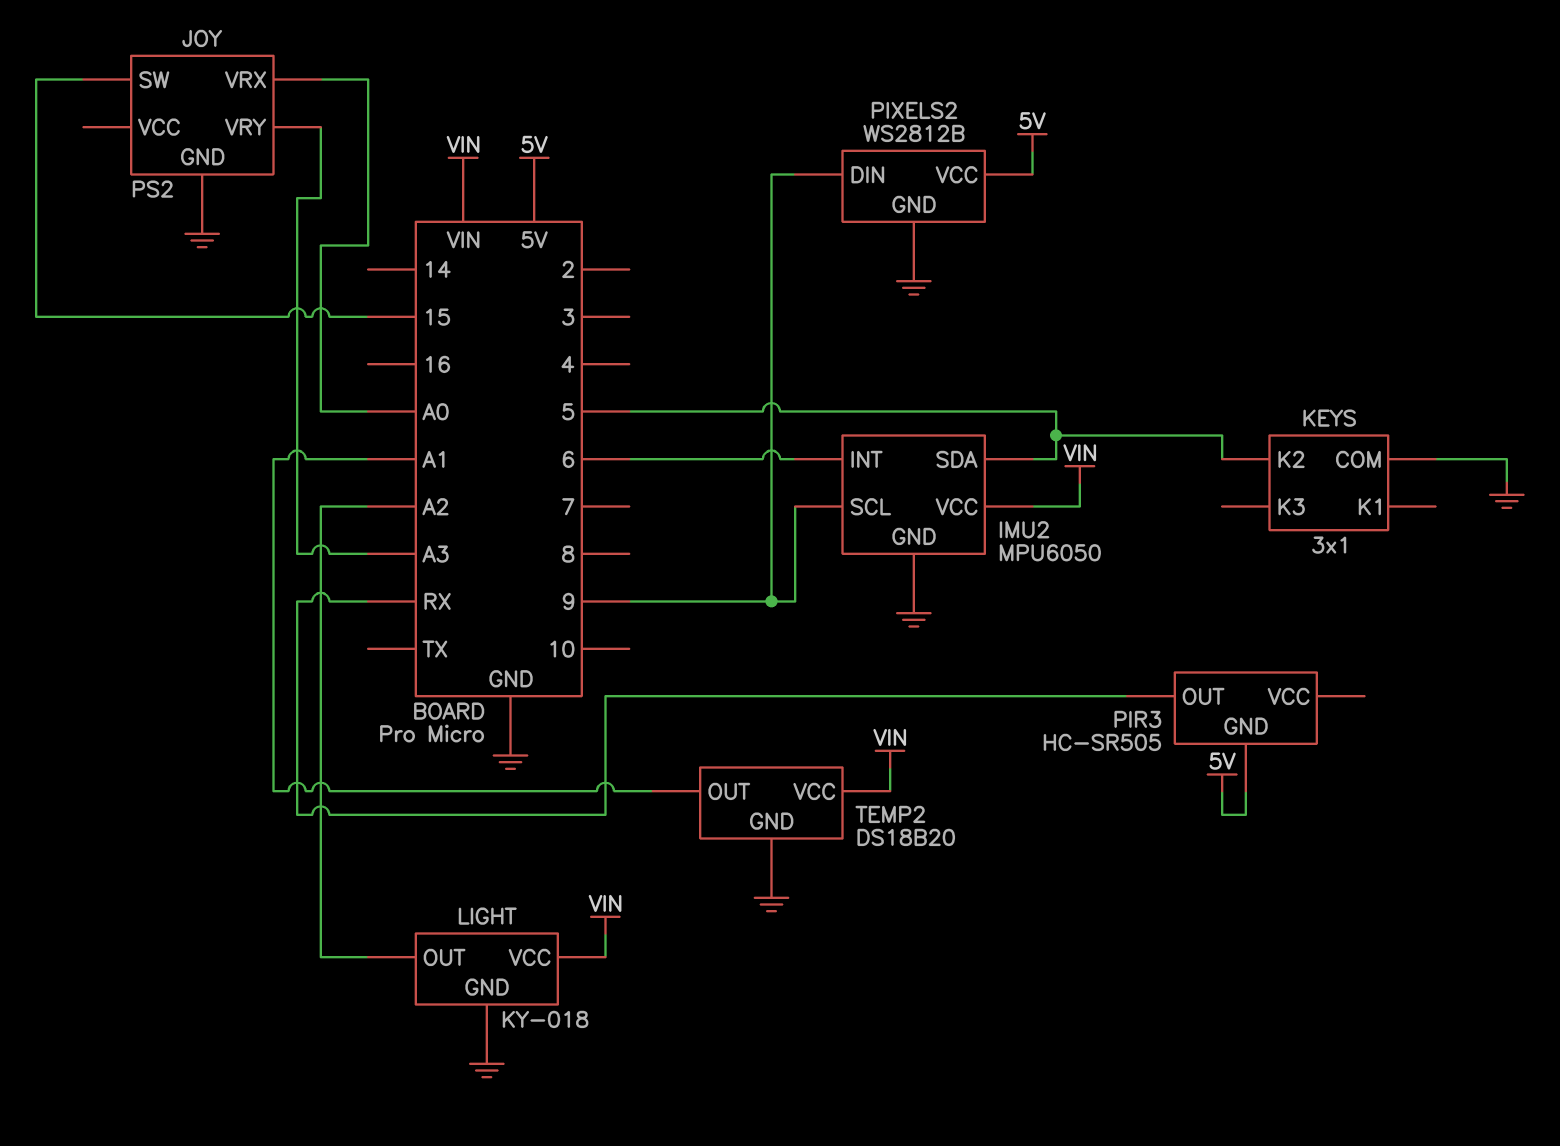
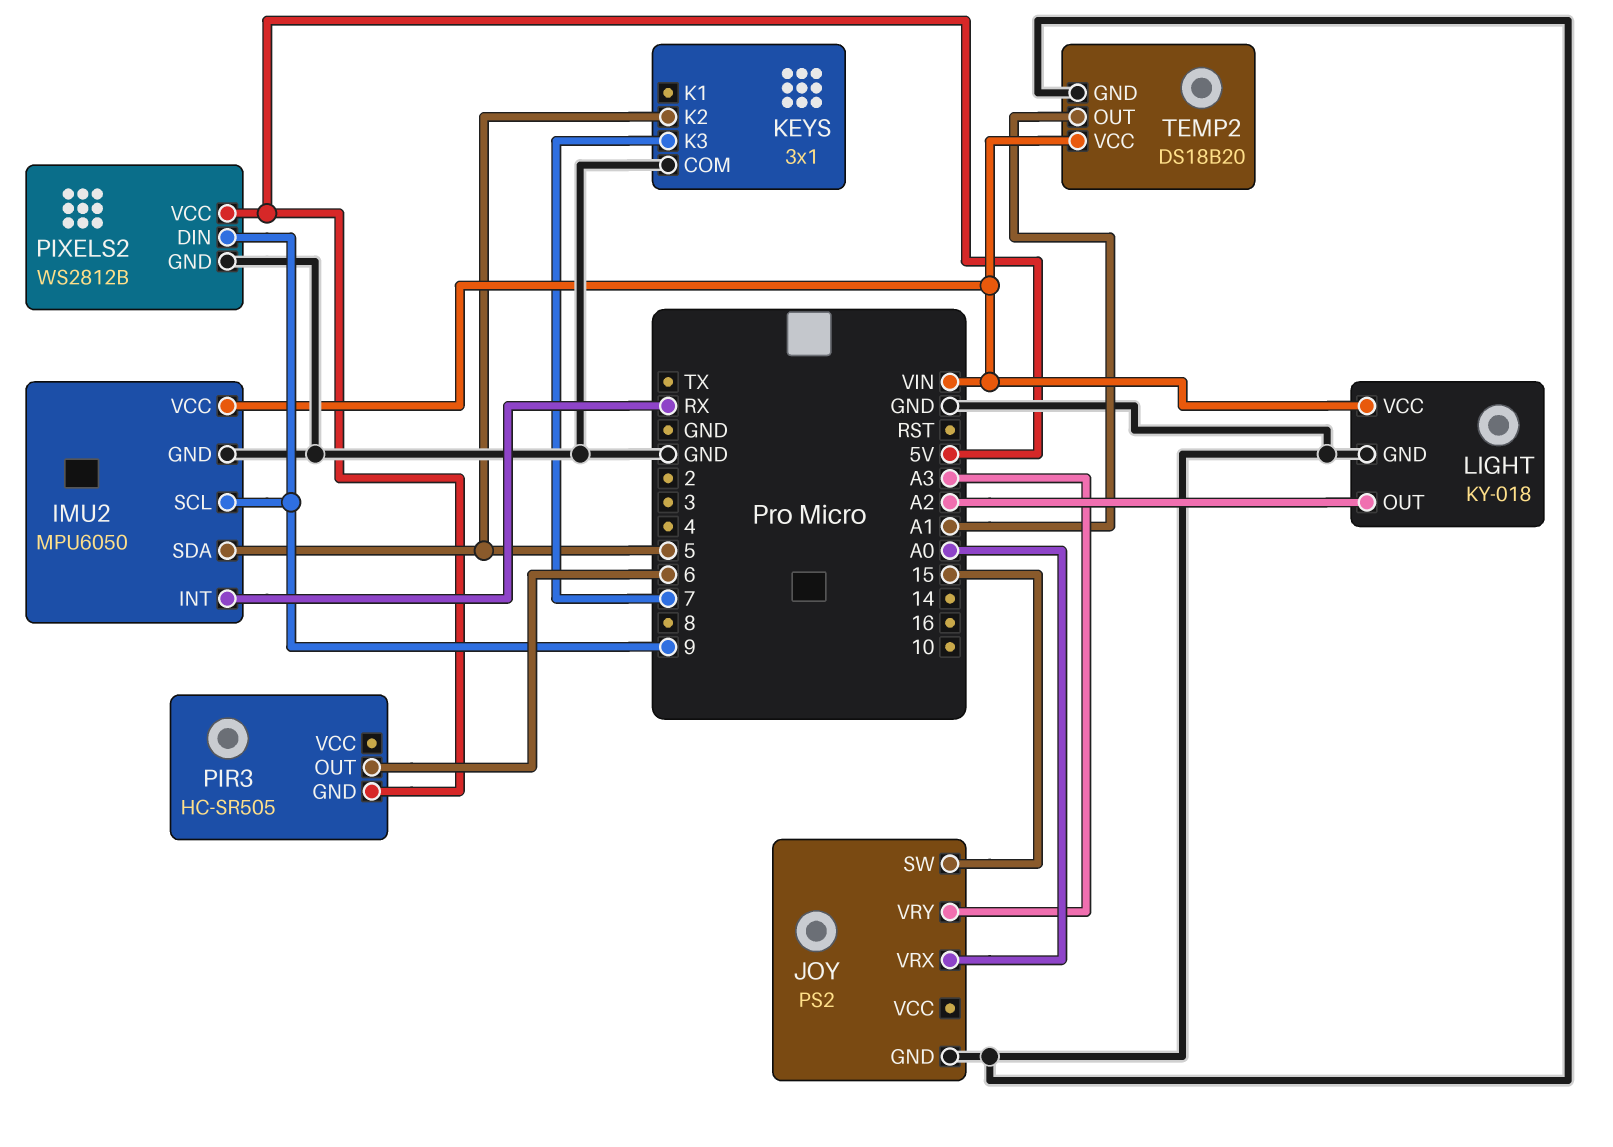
IMU2 pin INT: 6 -> RX
KEYS pin K3: none -> 7
PIR3 pin OUT: RX -> 6

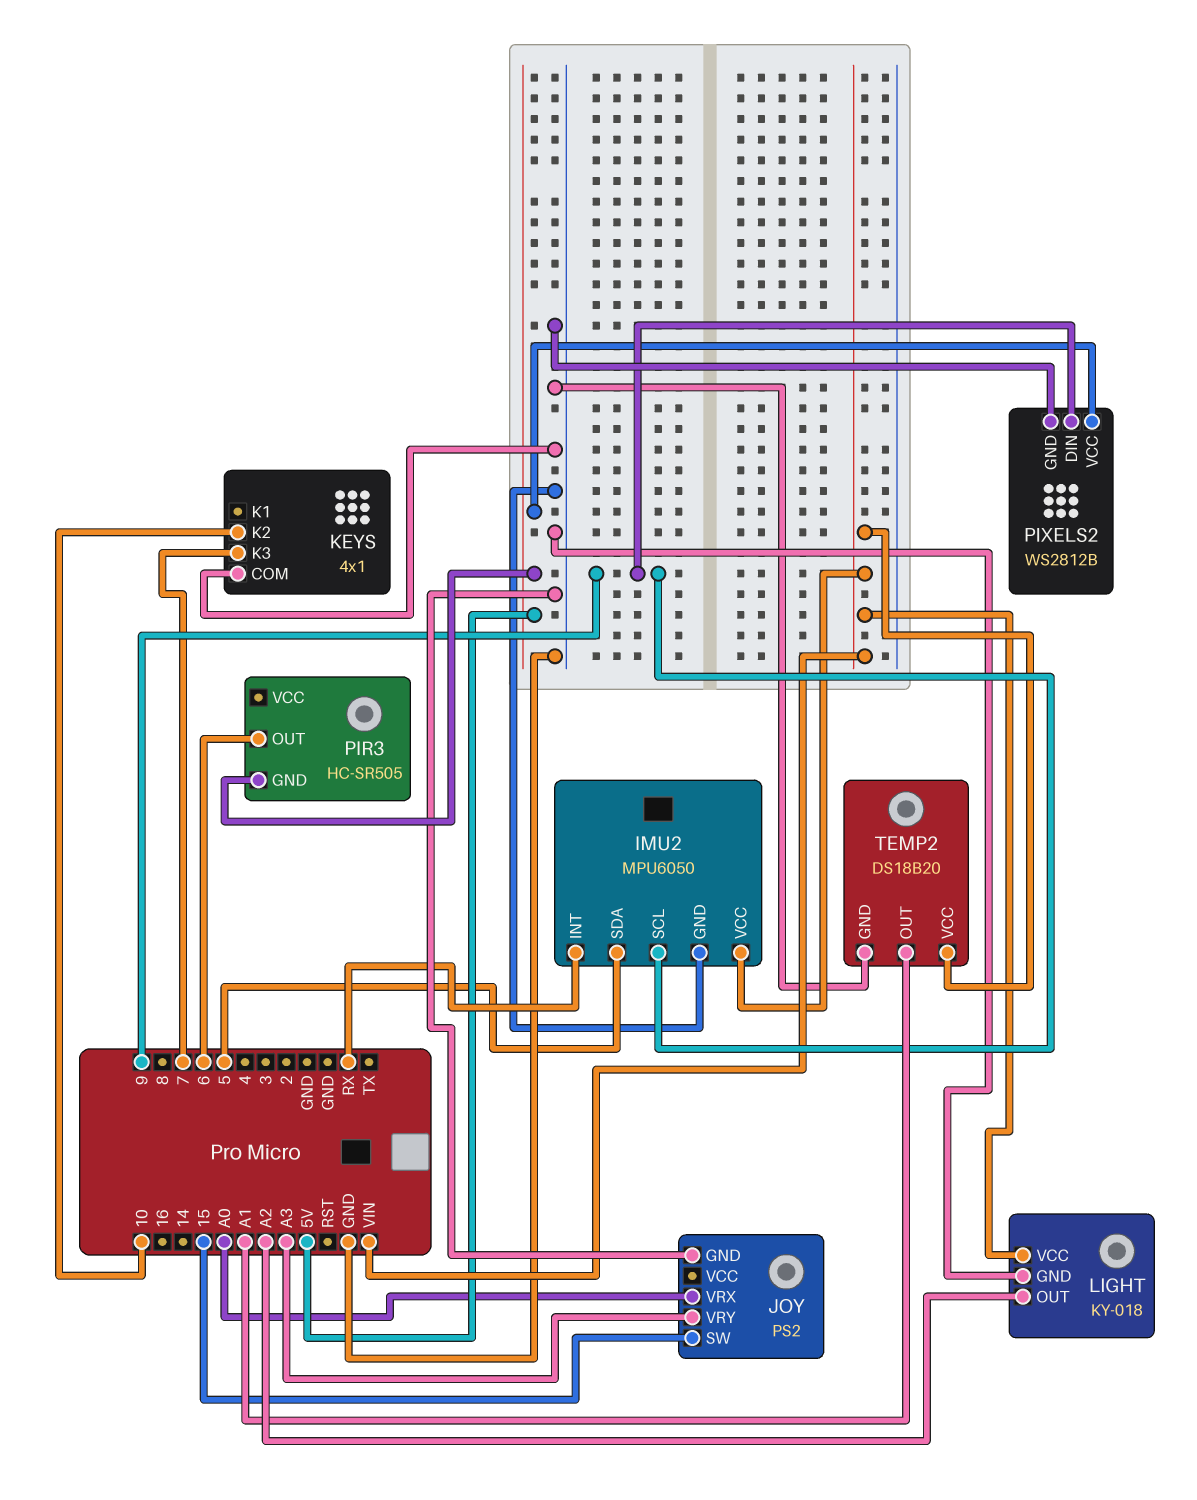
KEYS: 3x1 -> 4x1
KEYS pin K2: 5 -> 10

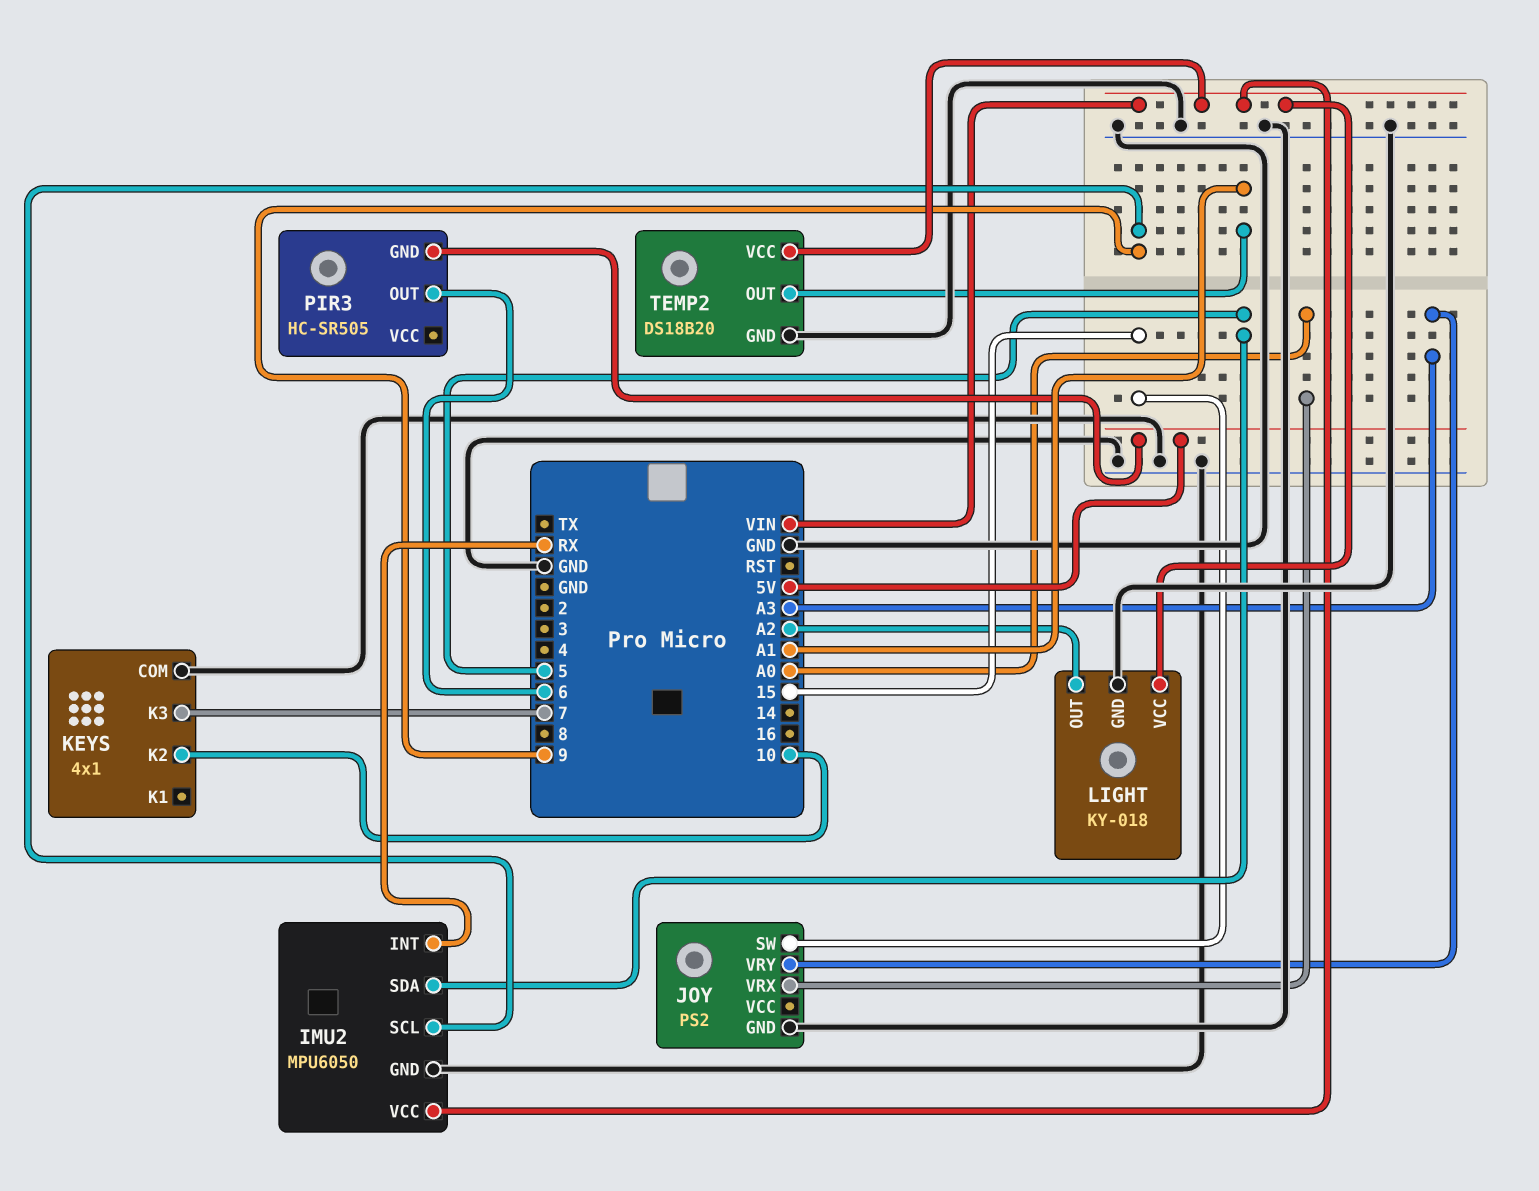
PIXELS2: WS2812B -> none
PIXELS2 pin DIN: 9 -> none
PIXELS2 pin GND: GND -> none
PIXELS2 pin VCC: 5V -> none

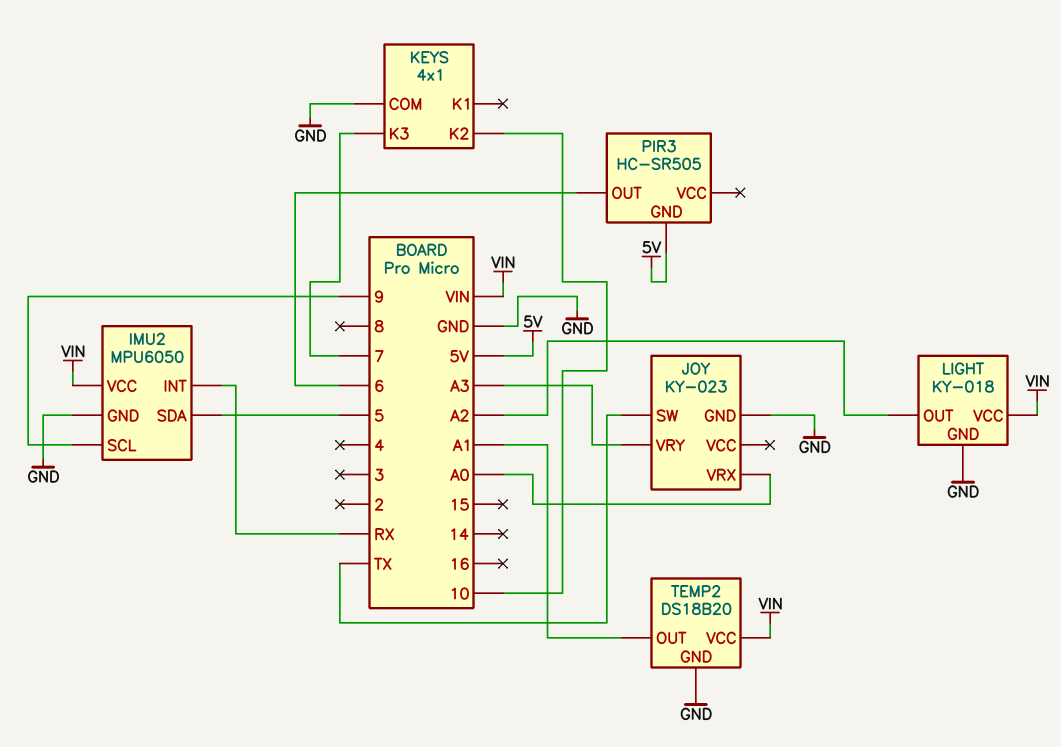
JOY: PS2 -> KY-023
JOY pin SW: 15 -> TX

